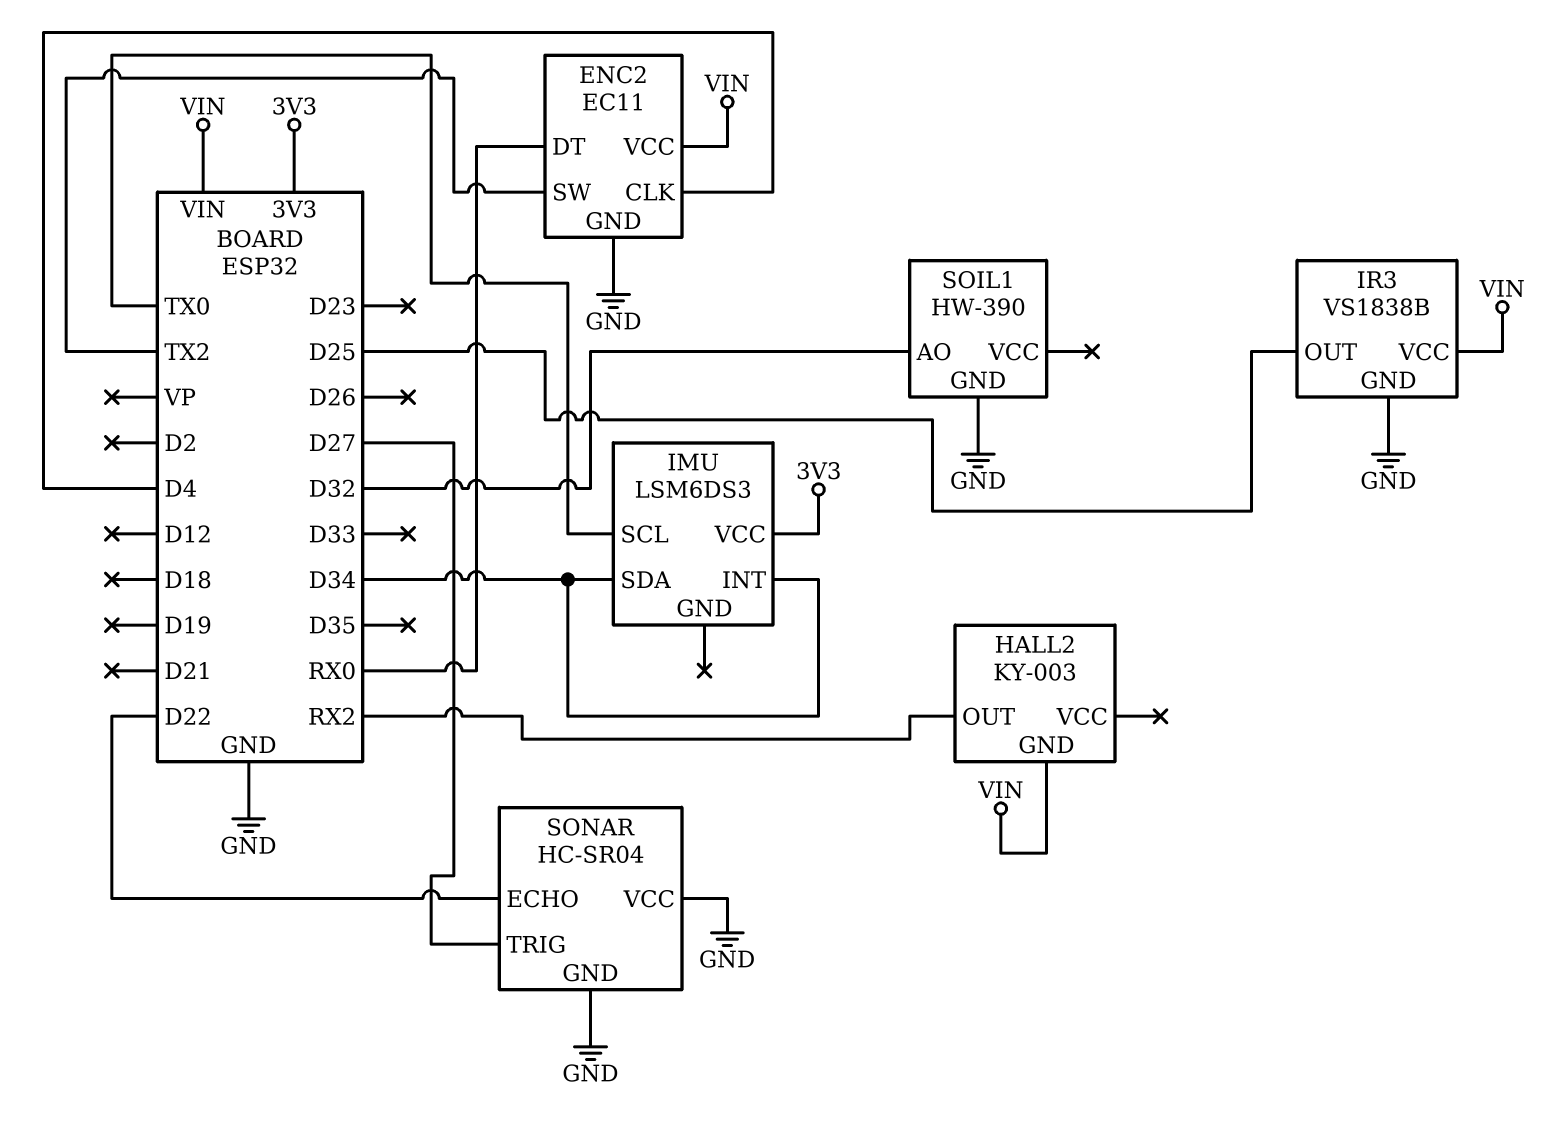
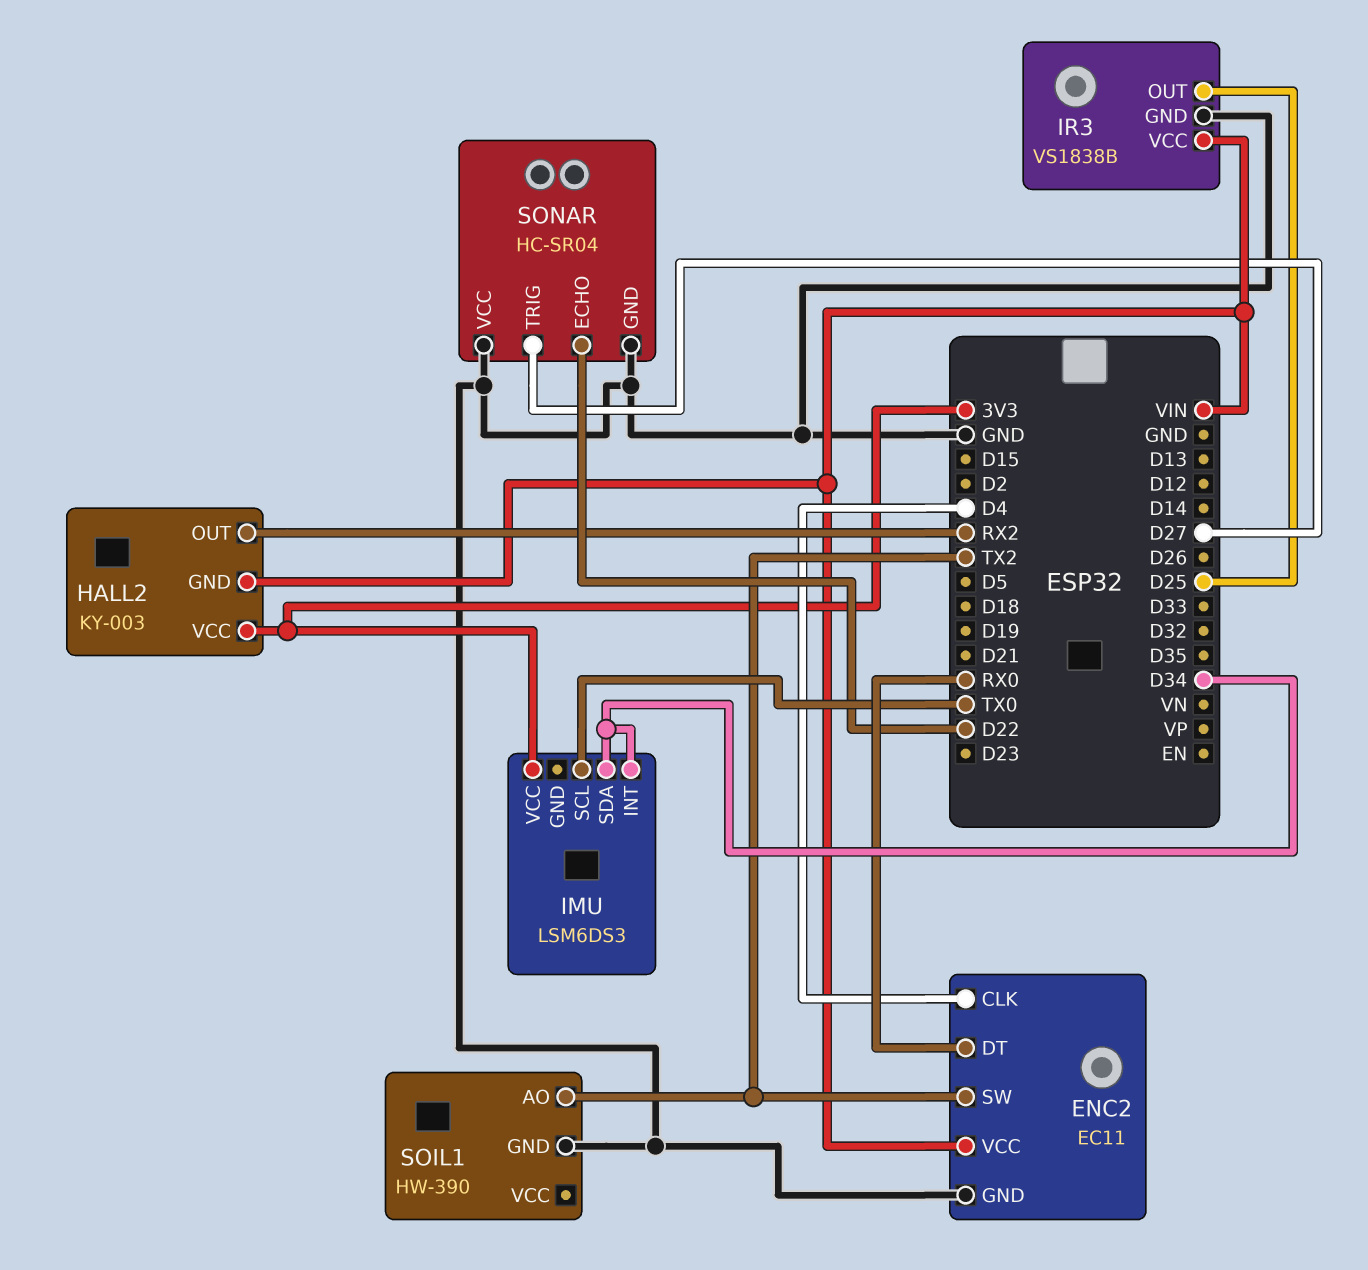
HALL2 pin VCC: none -> 3V3
SOIL1 pin AO: D32 -> TX2

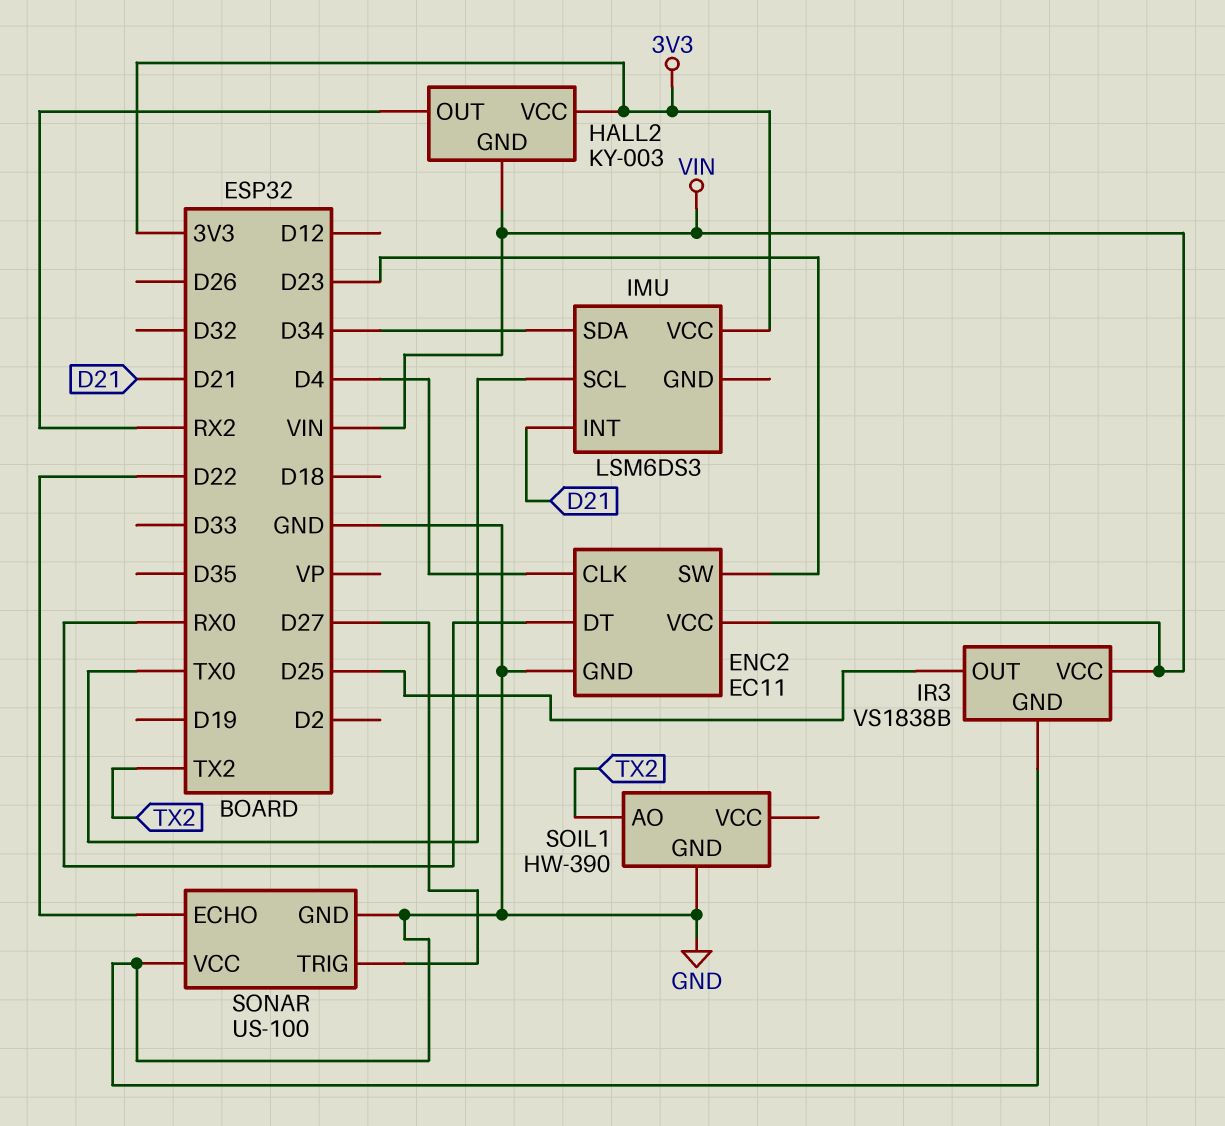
ENC2 pin SW: TX2 -> D23
IMU pin INT: D34 -> D21
SONAR: HC-SR04 -> US-100

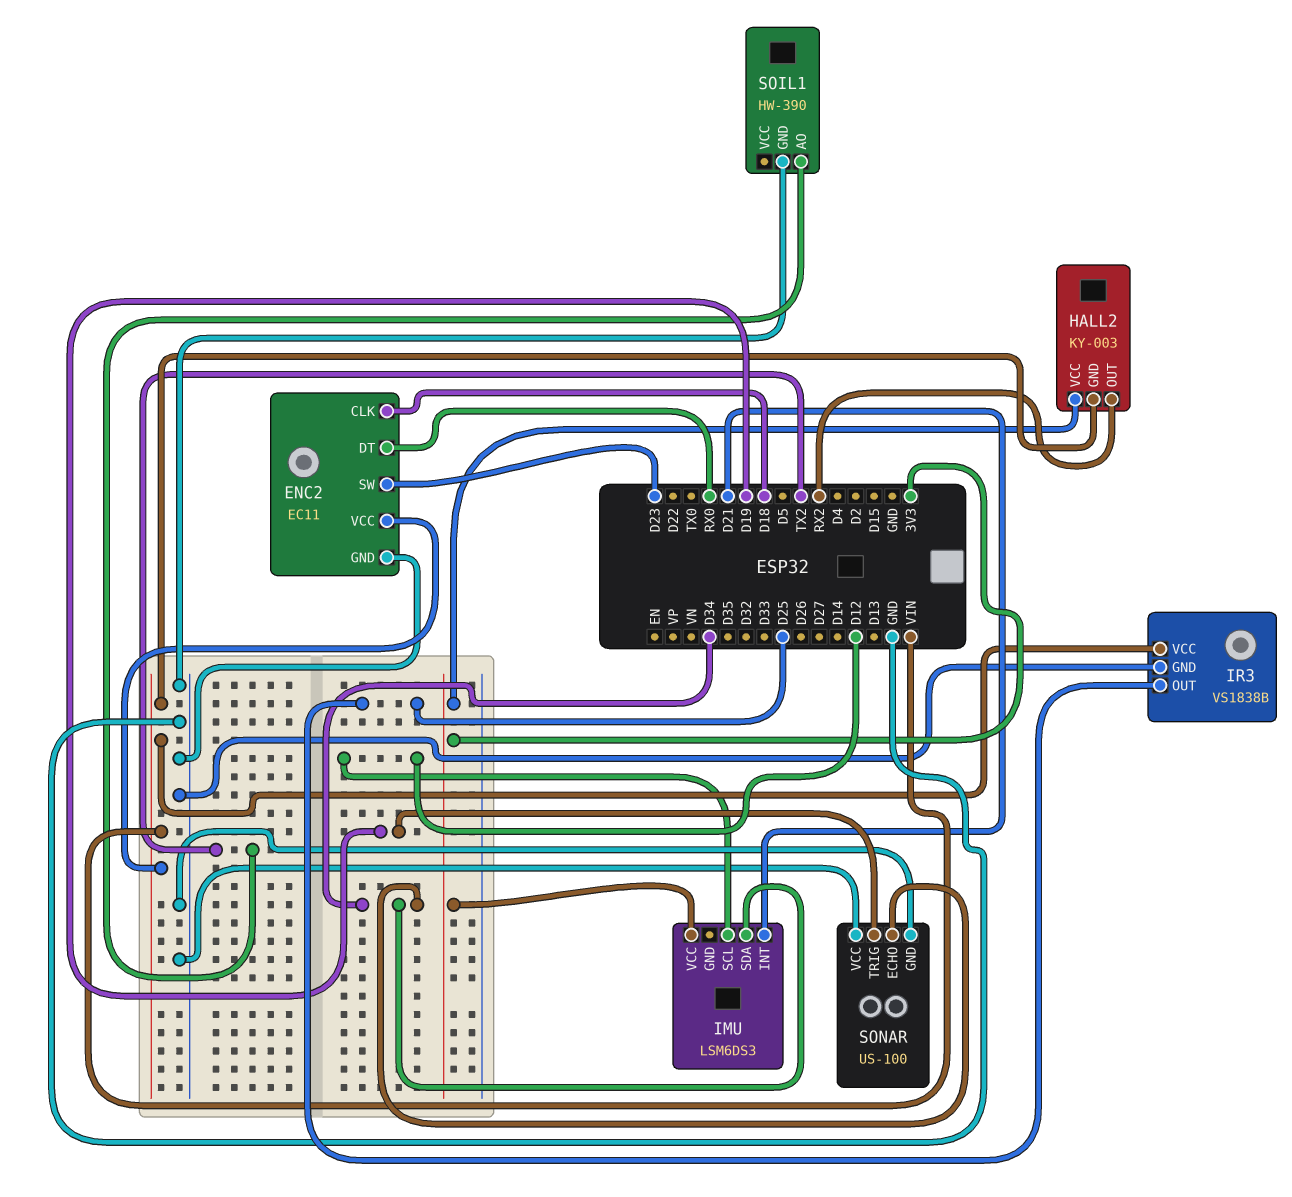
ENC2 pin CLK: D4 -> D18
IMU pin SCL: TX0 -> D12
SONAR pin ECHO: D22 -> D34
SONAR pin TRIG: D27 -> D19

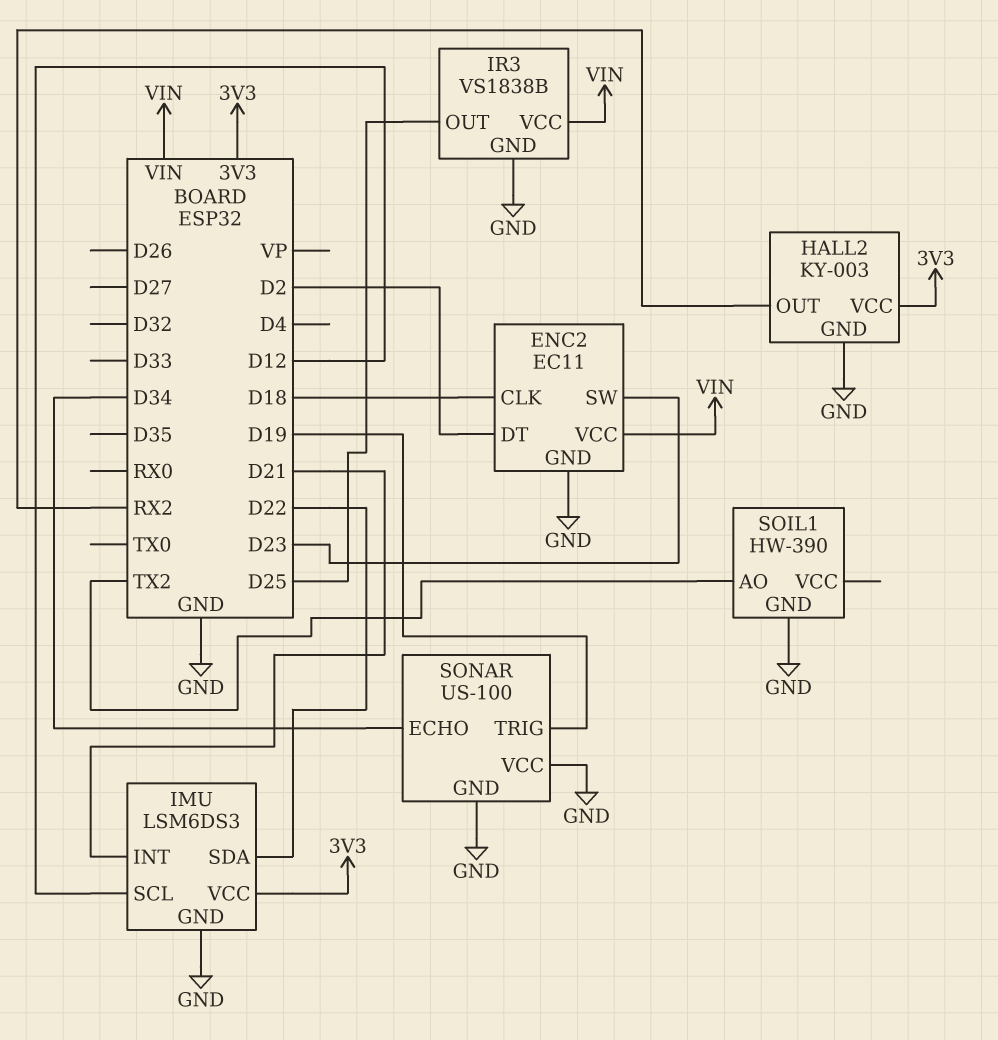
ENC2 pin DT: RX0 -> D2
HALL2 pin GND: VIN -> GND
IMU pin GND: none -> GND
IMU pin SDA: D34 -> D22

